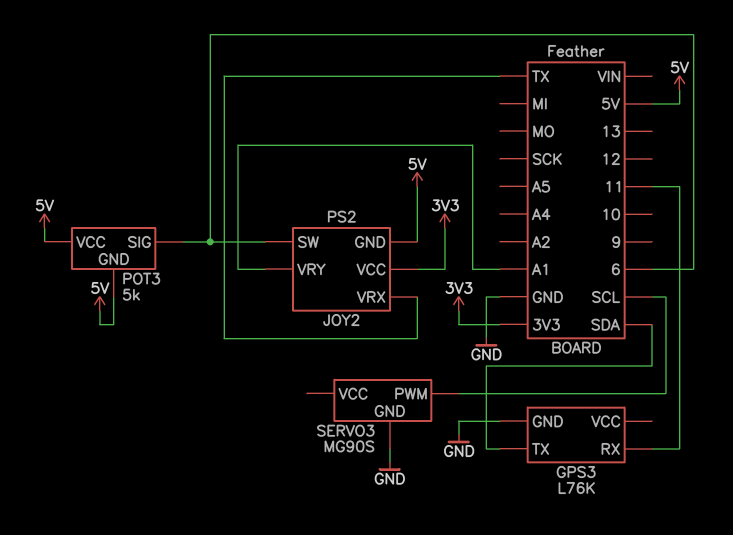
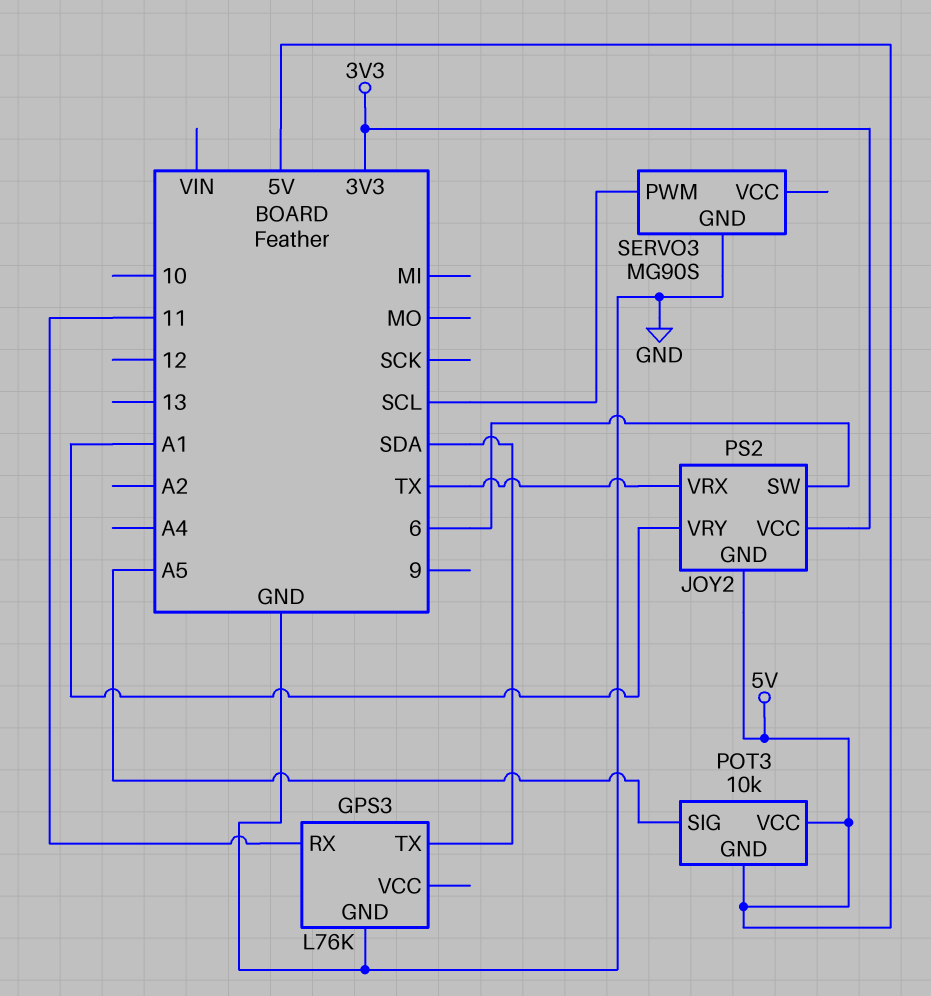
POT3: 5k -> 10k
POT3 pin SIG: 6 -> A5

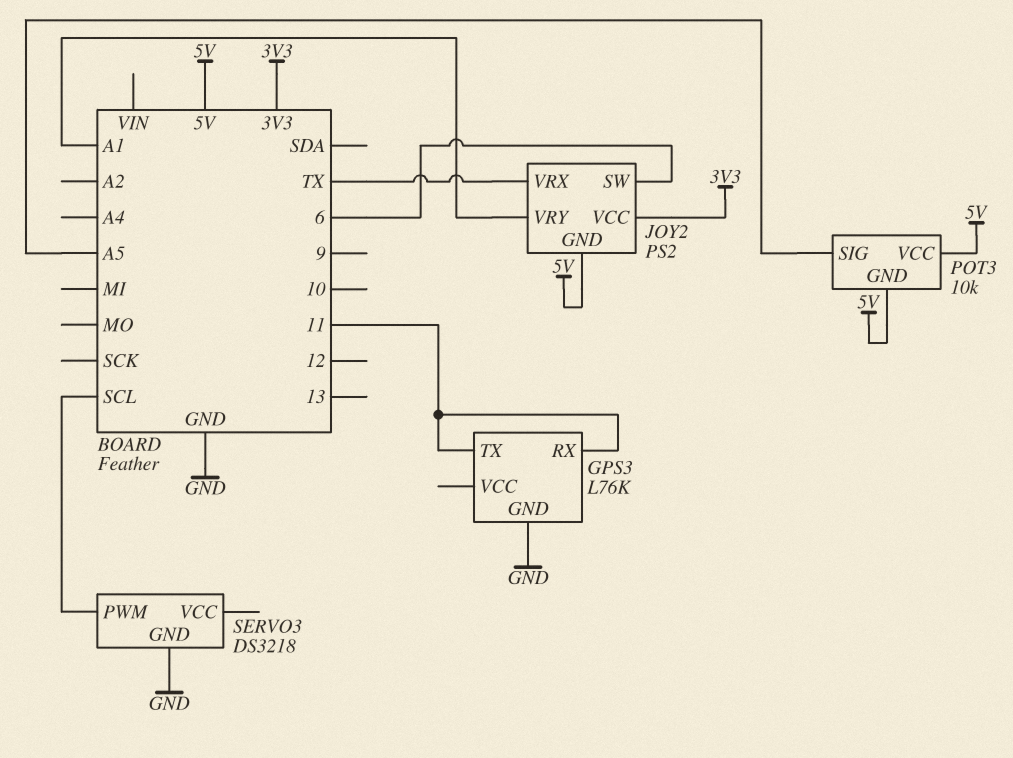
GPS3 pin TX: SDA -> 11
SERVO3: MG90S -> DS3218

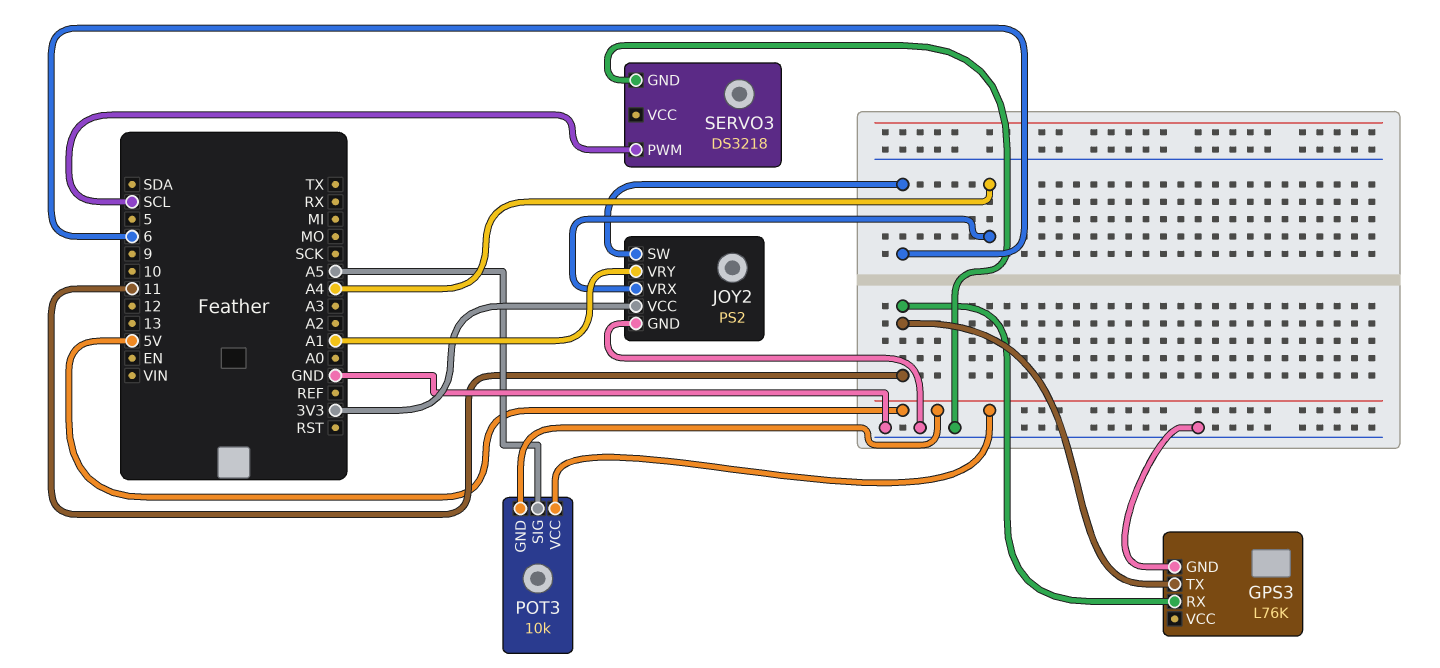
JOY2 pin GND: 5V -> GND
JOY2 pin VRX: TX -> A4

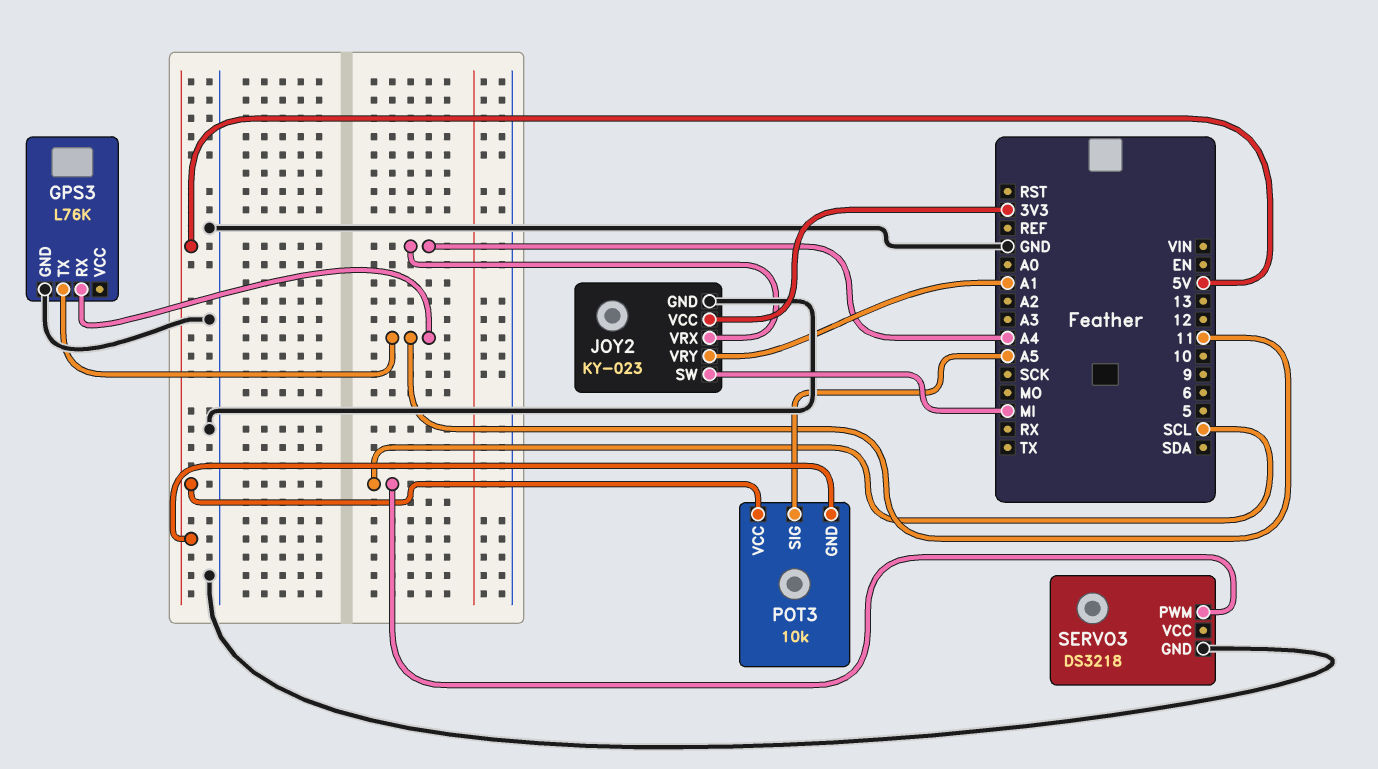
JOY2: PS2 -> KY-023
JOY2 pin SW: 6 -> MI

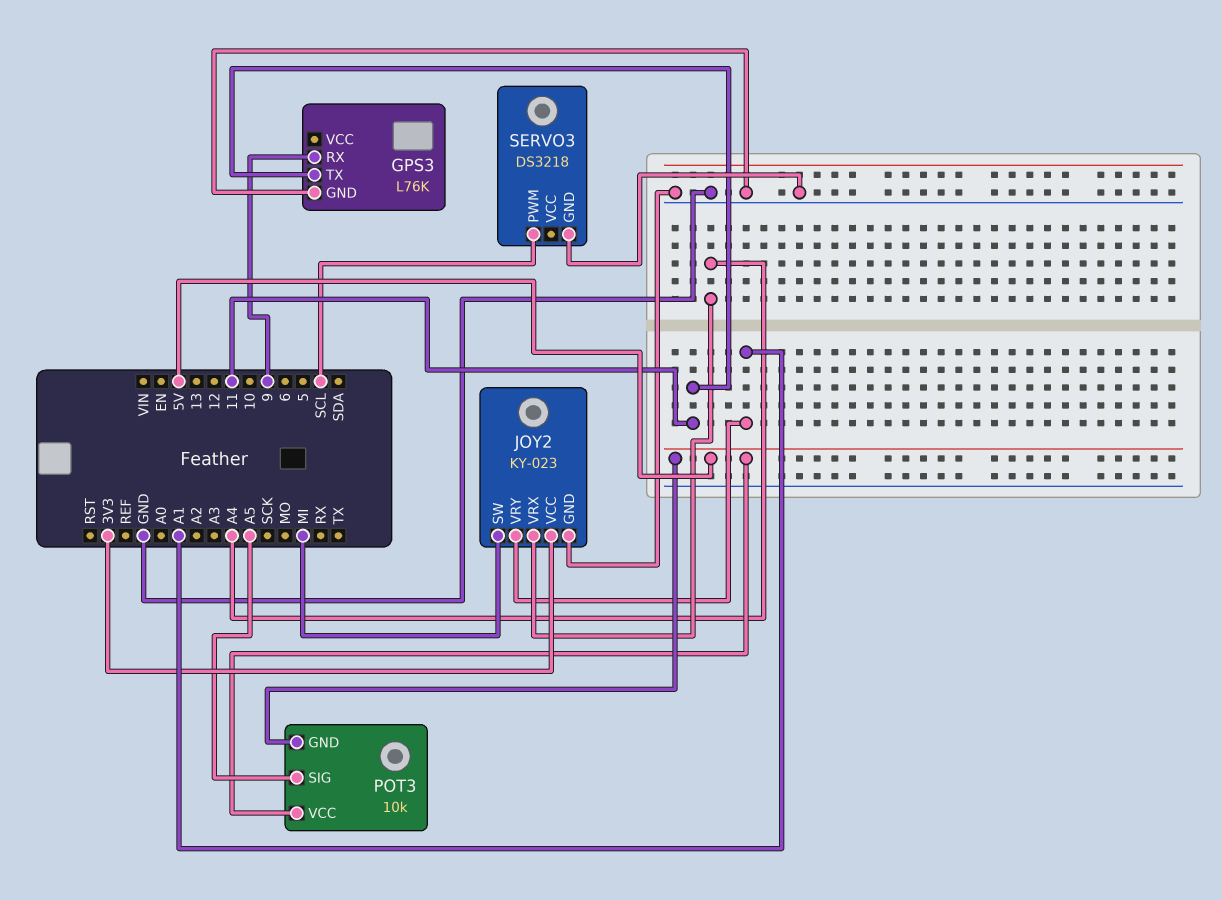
GPS3 pin RX: 11 -> 9

